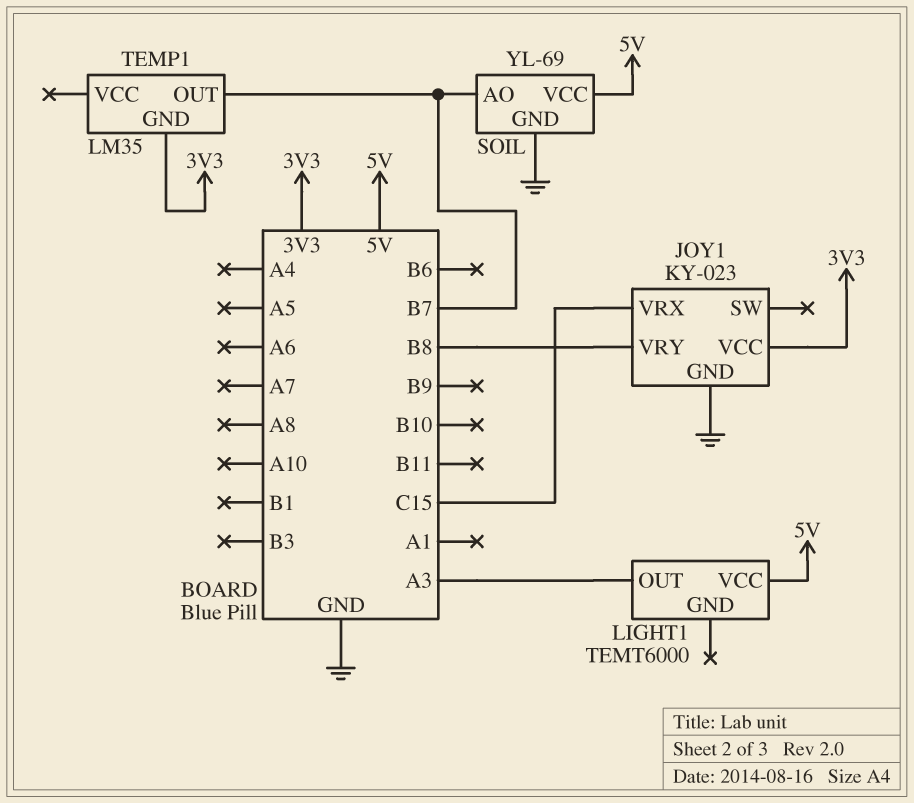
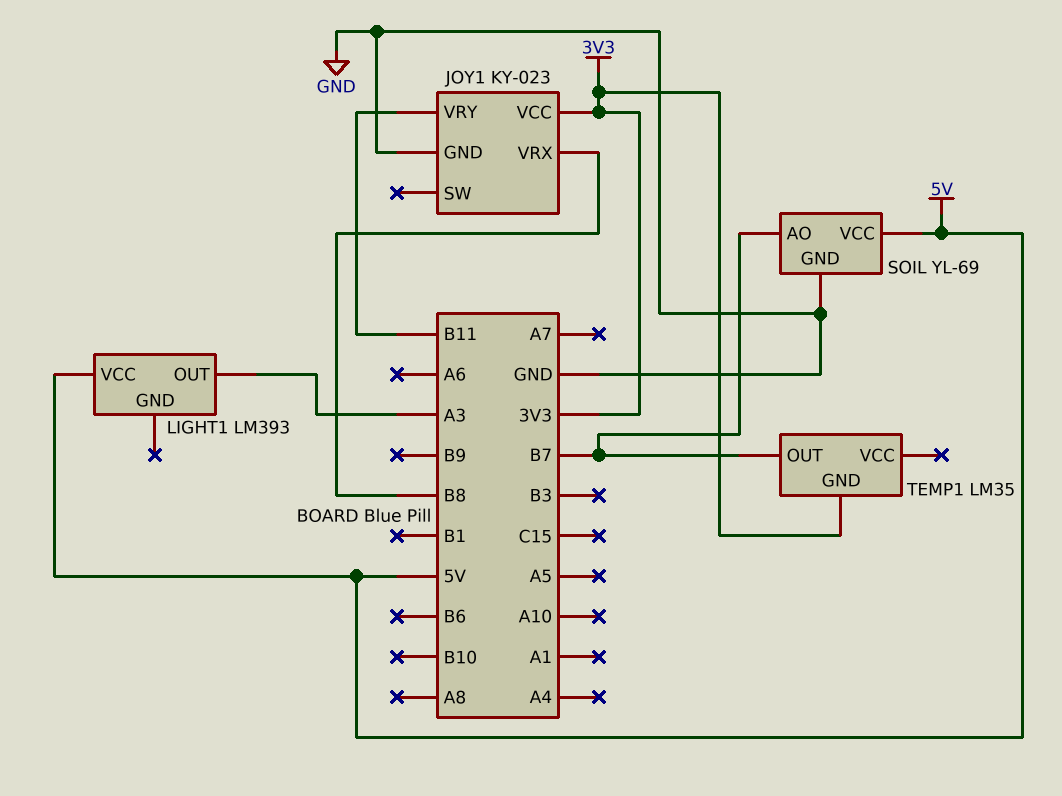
JOY1 pin VRX: C15 -> B8
JOY1 pin VRY: B8 -> B11
LIGHT1: TEMT6000 -> LM393

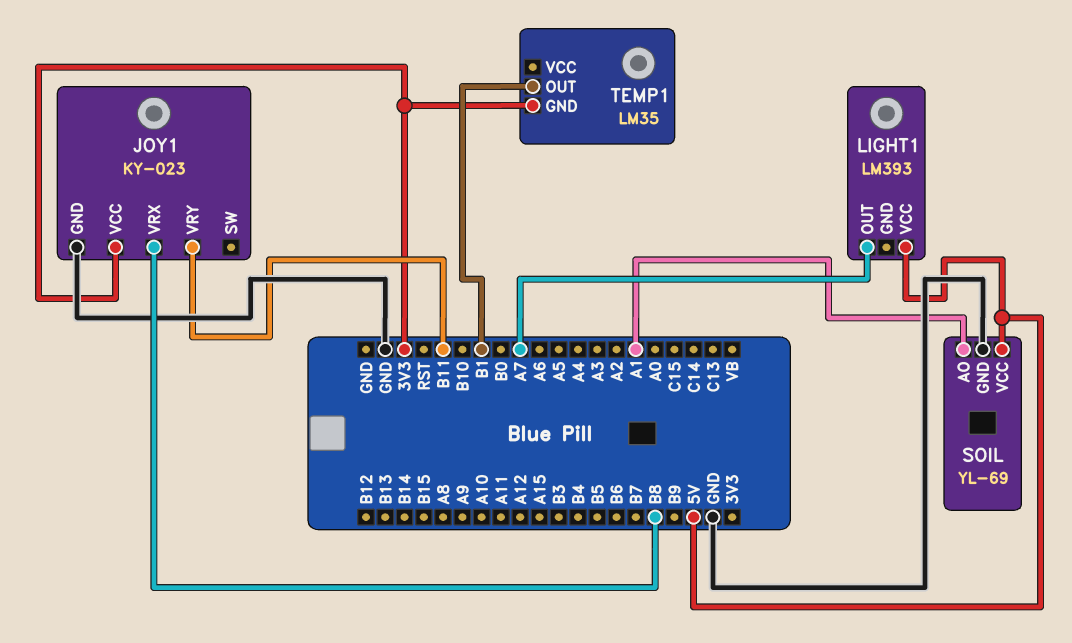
LIGHT1 pin OUT: A3 -> A7
SOIL pin AO: B7 -> A1
TEMP1 pin OUT: B7 -> B1

